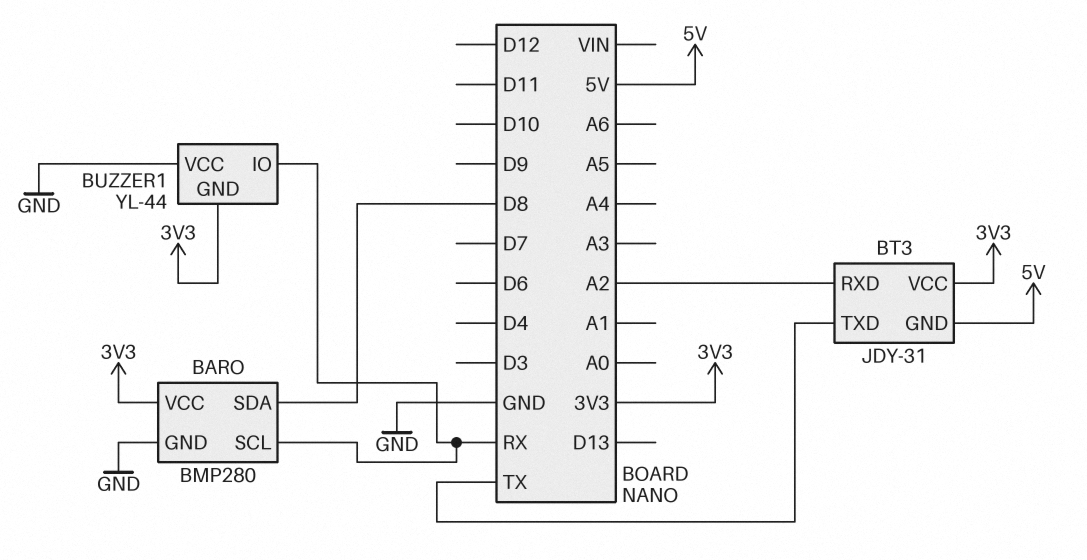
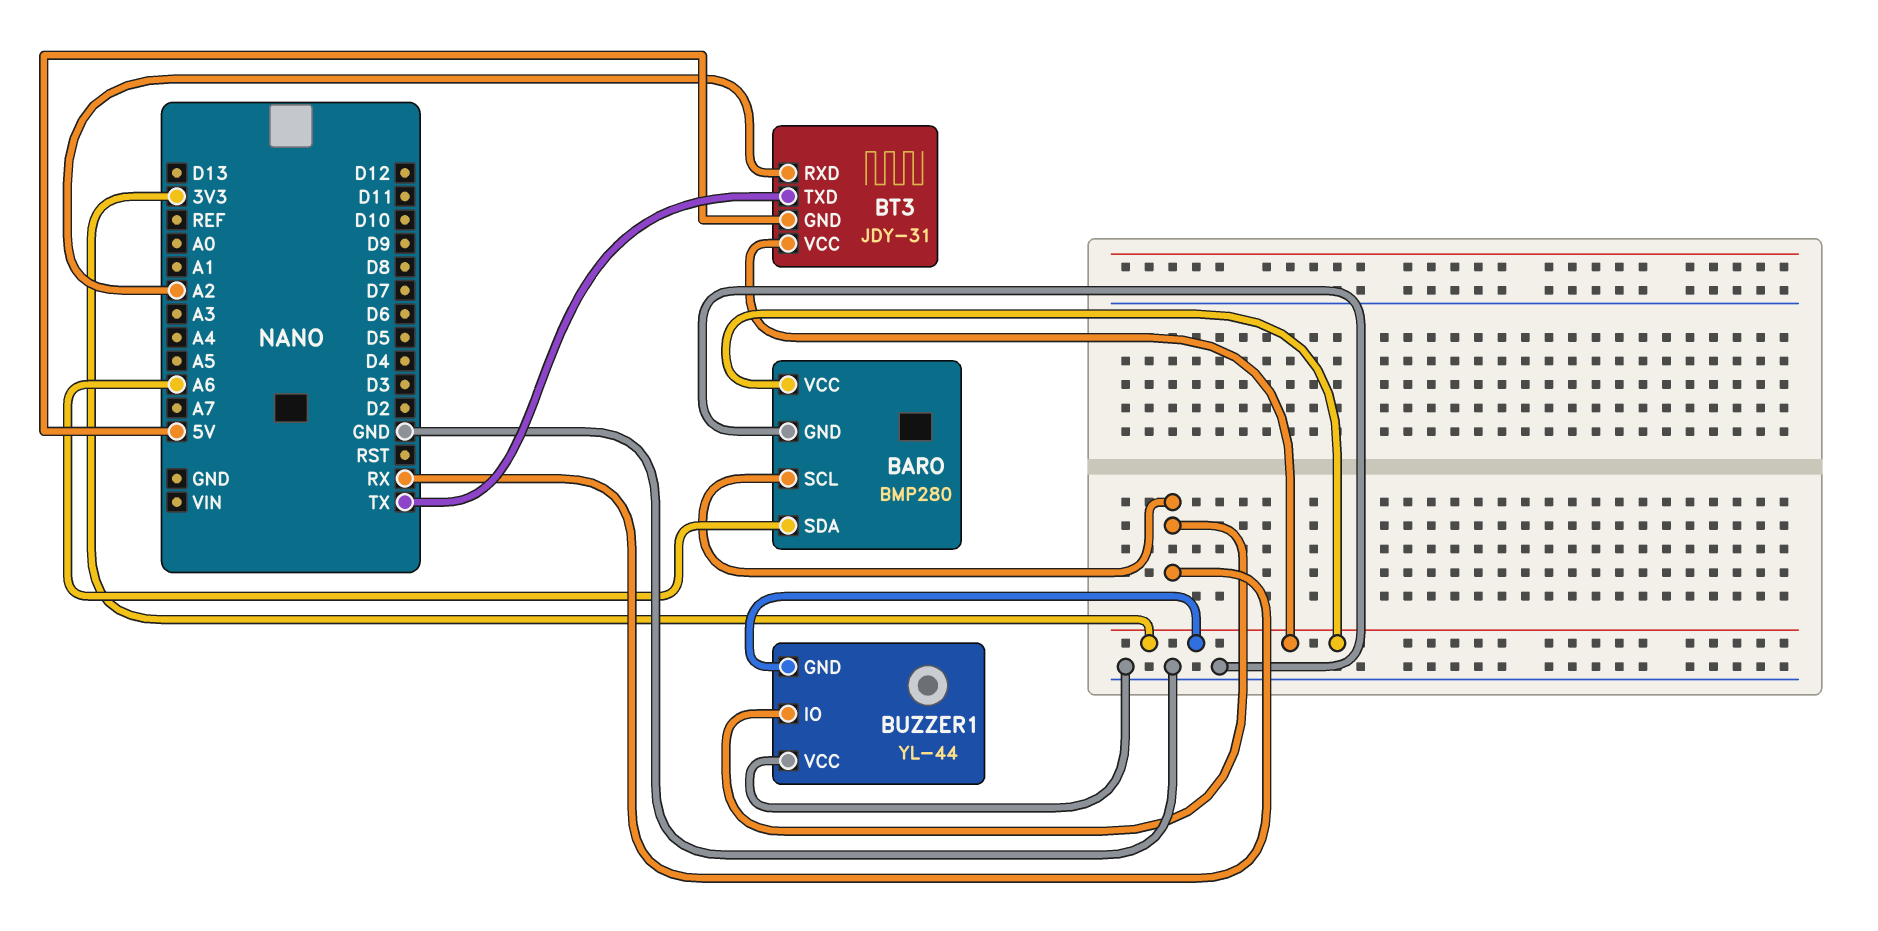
BARO pin SDA: D8 -> A6

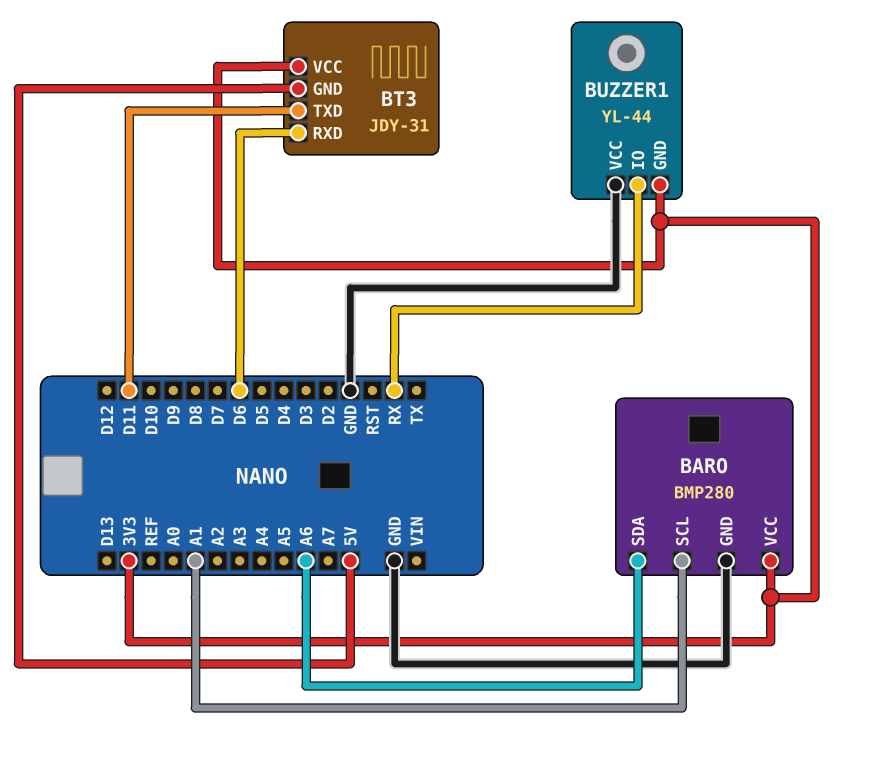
BARO pin SCL: RX -> A1
BT3 pin RXD: A2 -> D6
BT3 pin TXD: TX -> D11

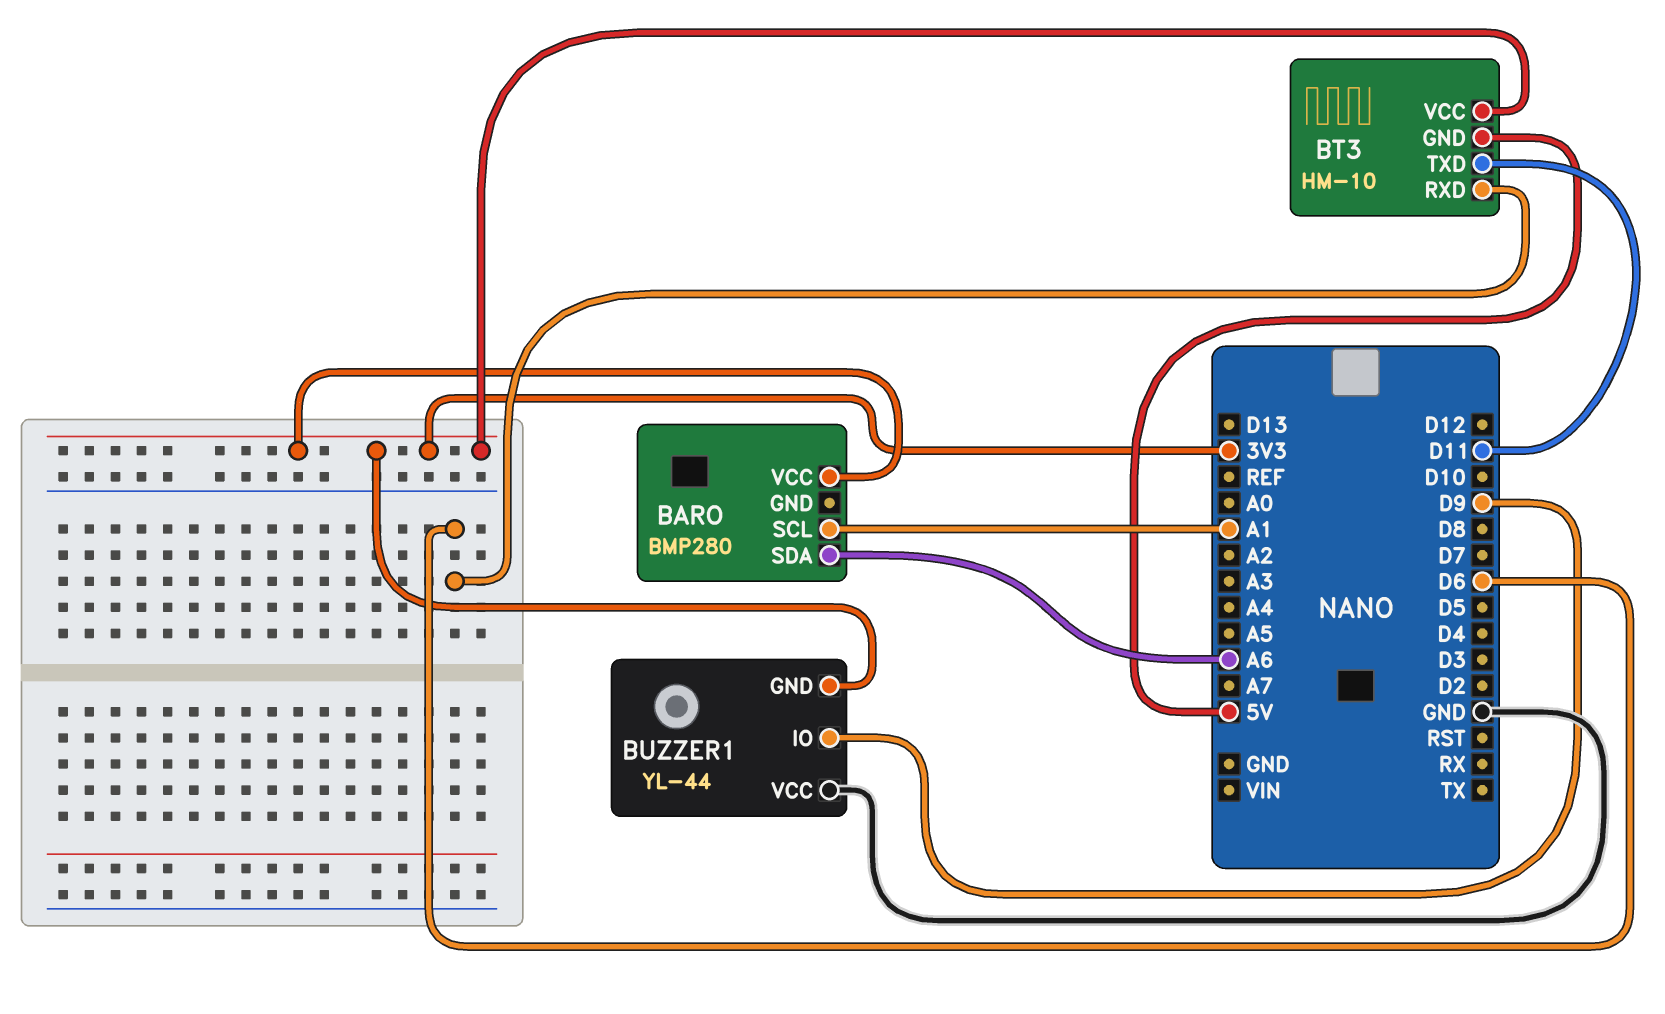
BARO pin GND: GND -> none
BT3: JDY-31 -> HM-10
BUZZER1 pin IO: RX -> D9

